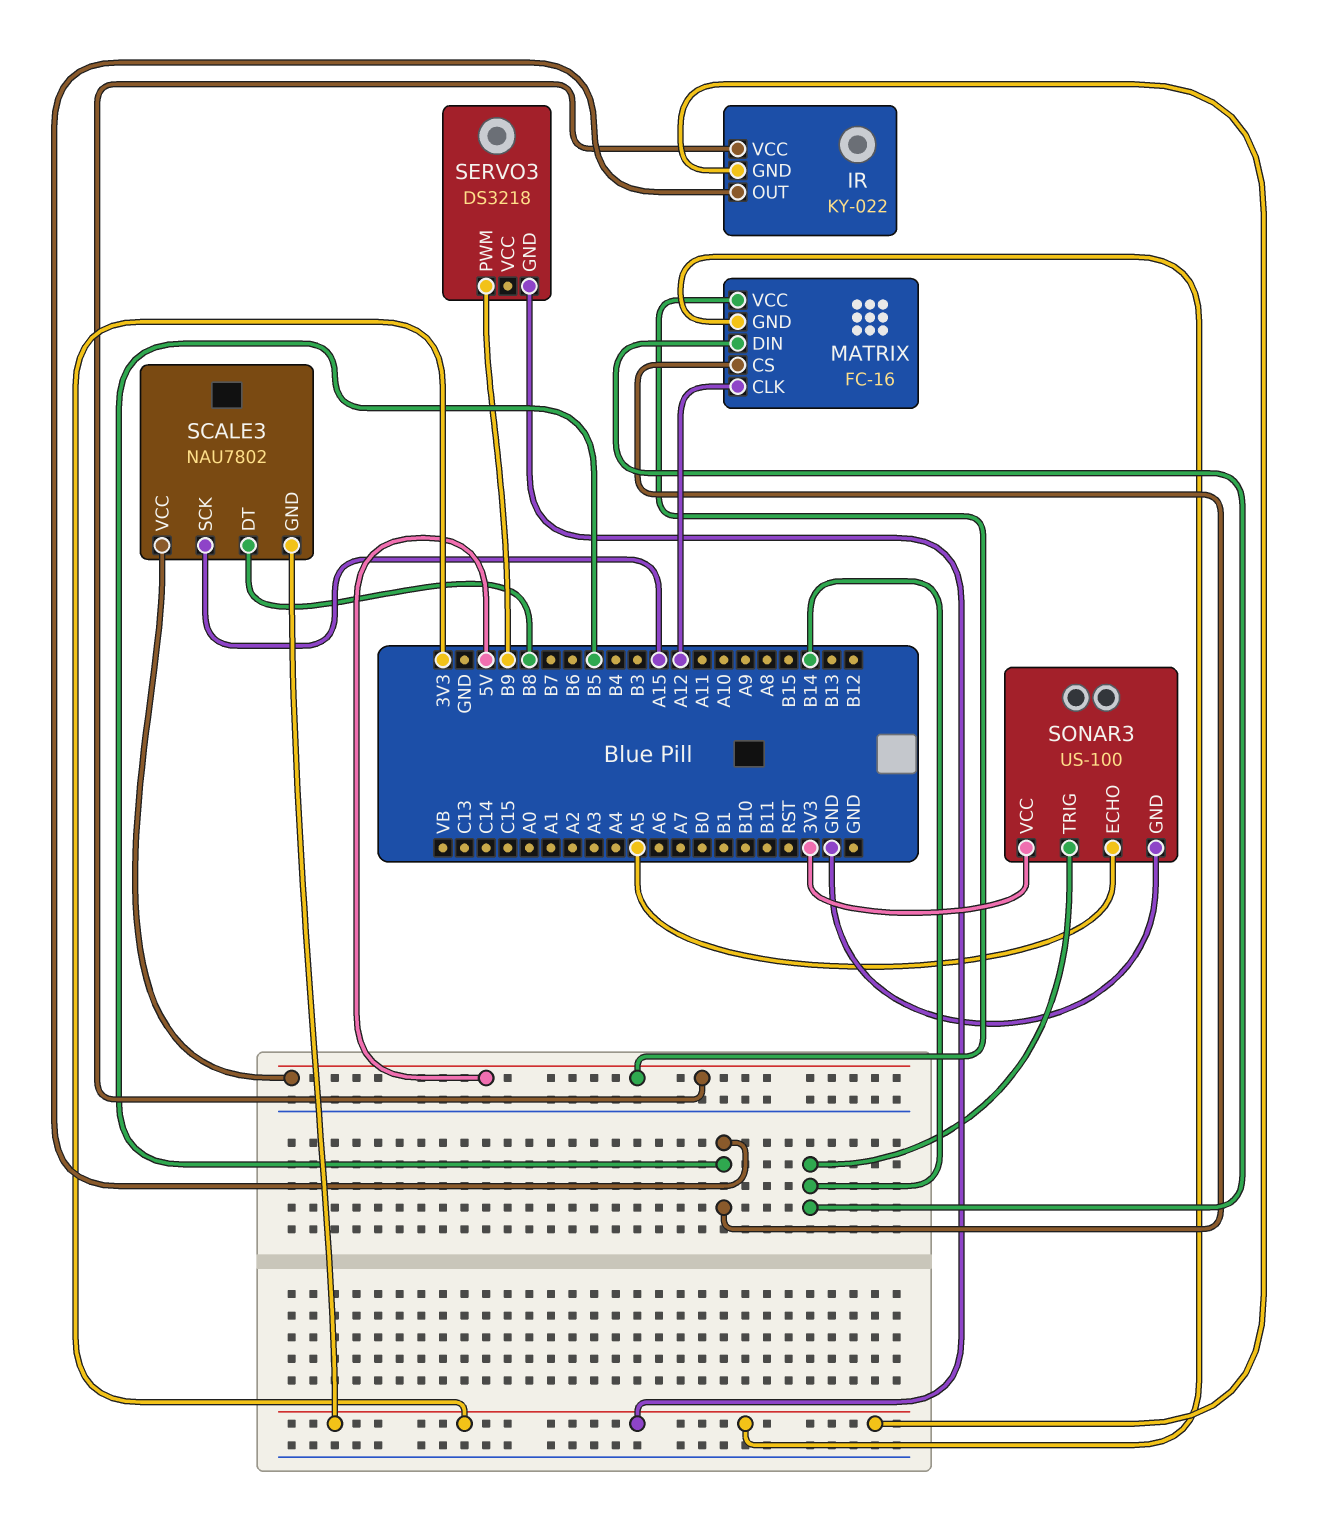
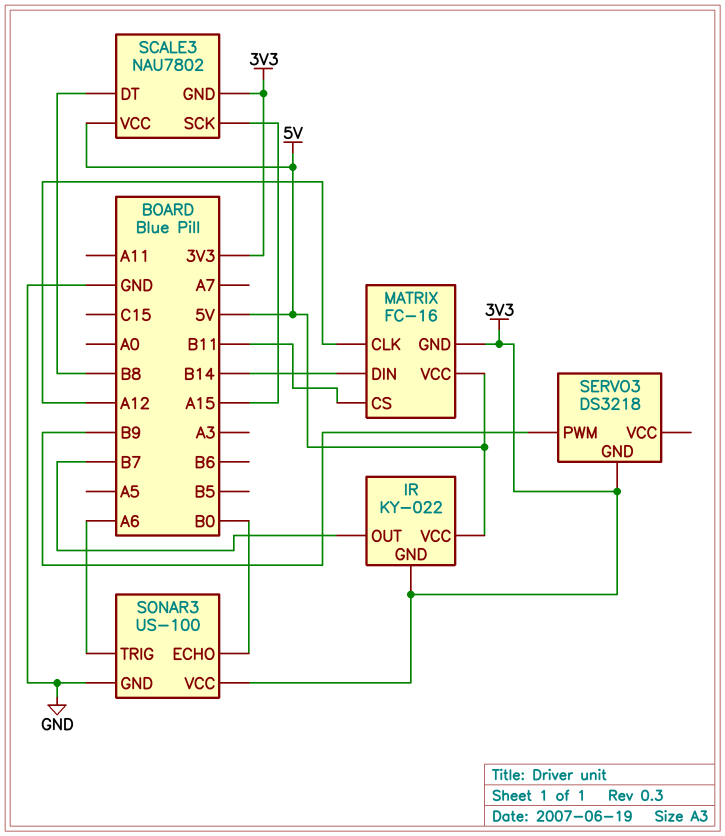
IR pin OUT: B5 -> B7
MATRIX pin CS: B5 -> B11
SONAR3 pin ECHO: A5 -> B0
SONAR3 pin TRIG: B14 -> A6

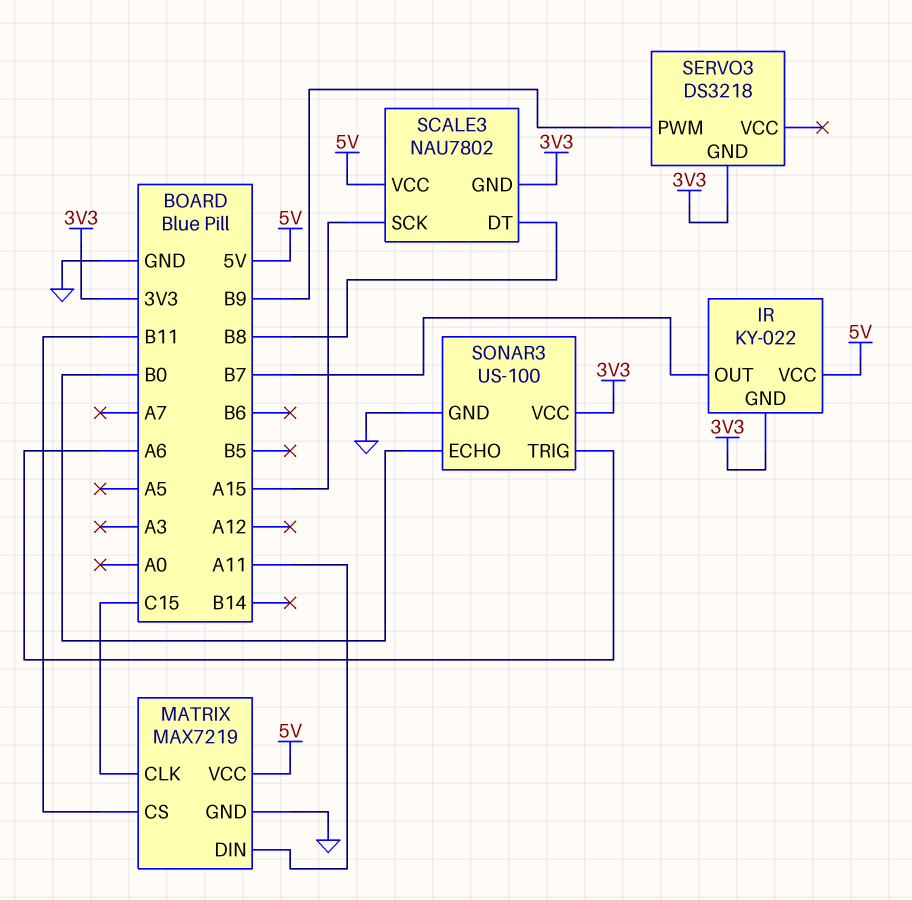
MATRIX: FC-16 -> MAX7219
MATRIX pin CLK: A12 -> C15
MATRIX pin DIN: B14 -> A11
MATRIX pin GND: 3V3 -> GND

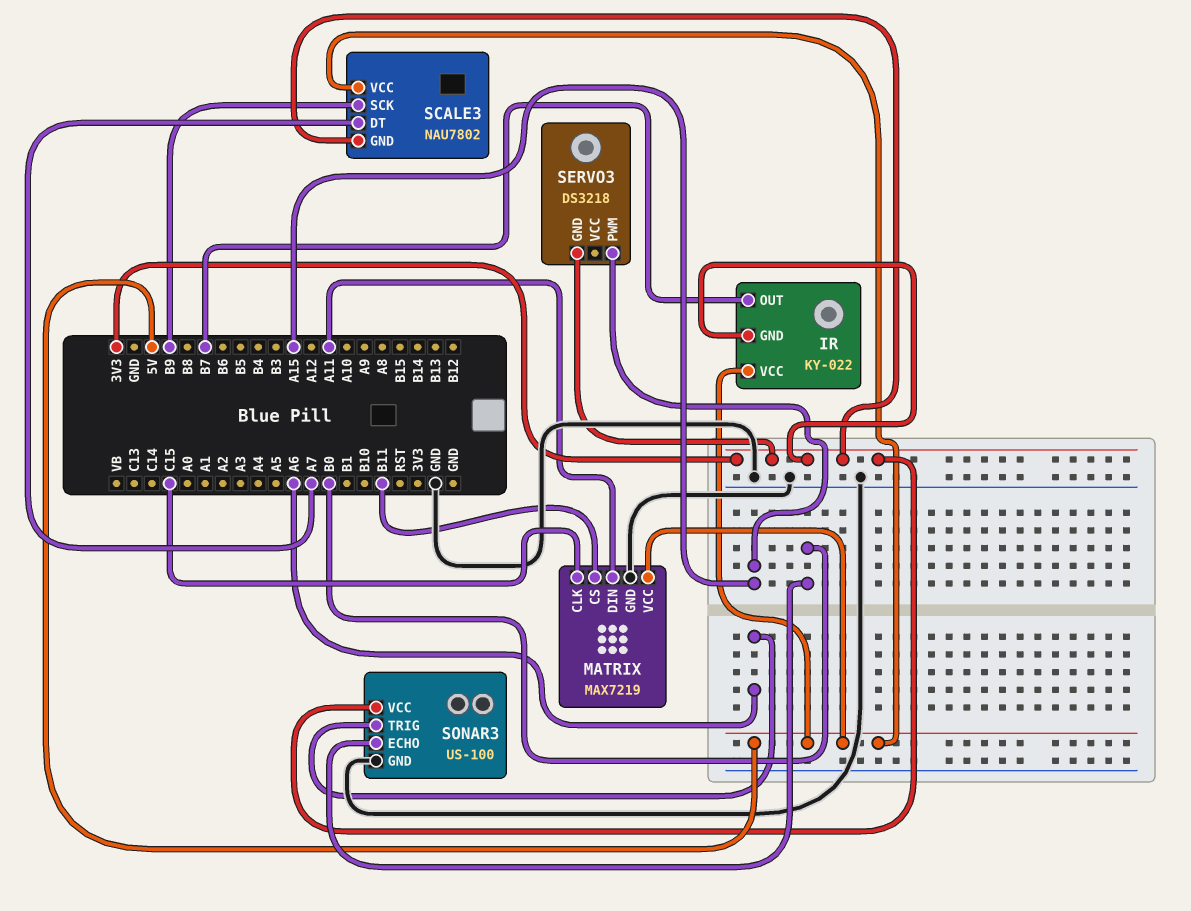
SCALE3 pin DT: B8 -> A7
SCALE3 pin SCK: A15 -> B9
SERVO3 pin PWM: B9 -> A15

